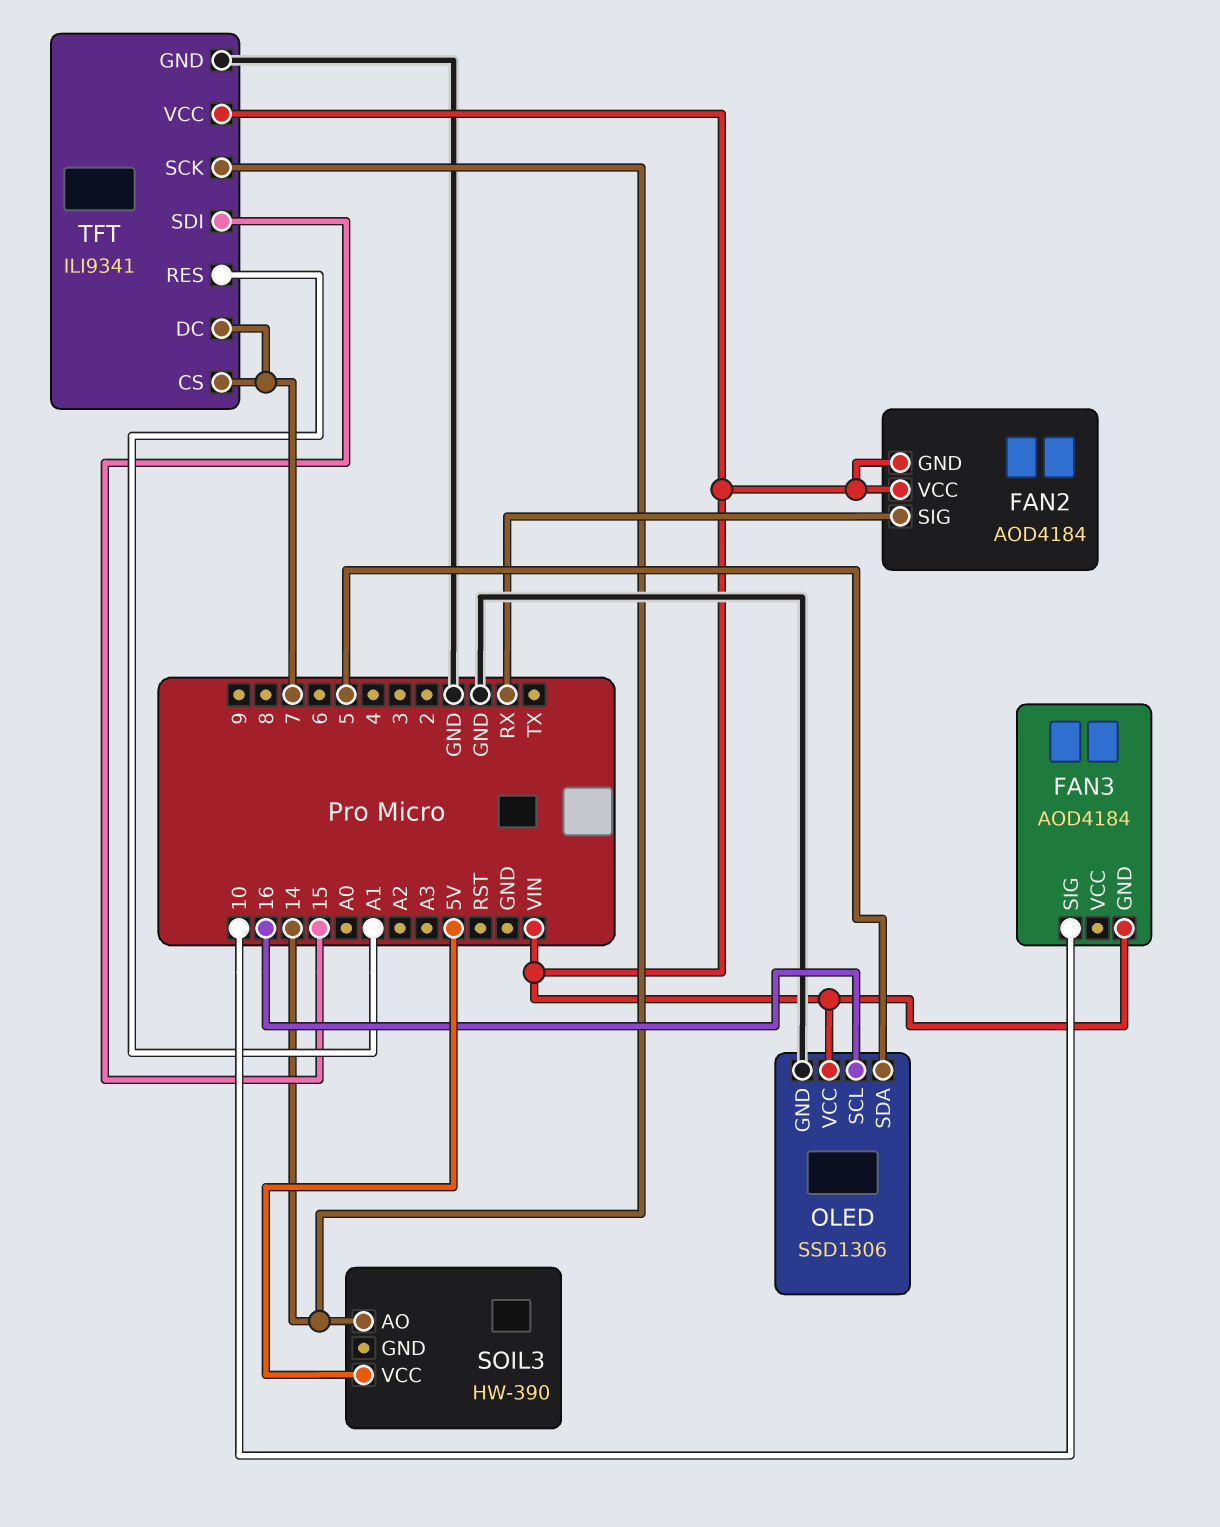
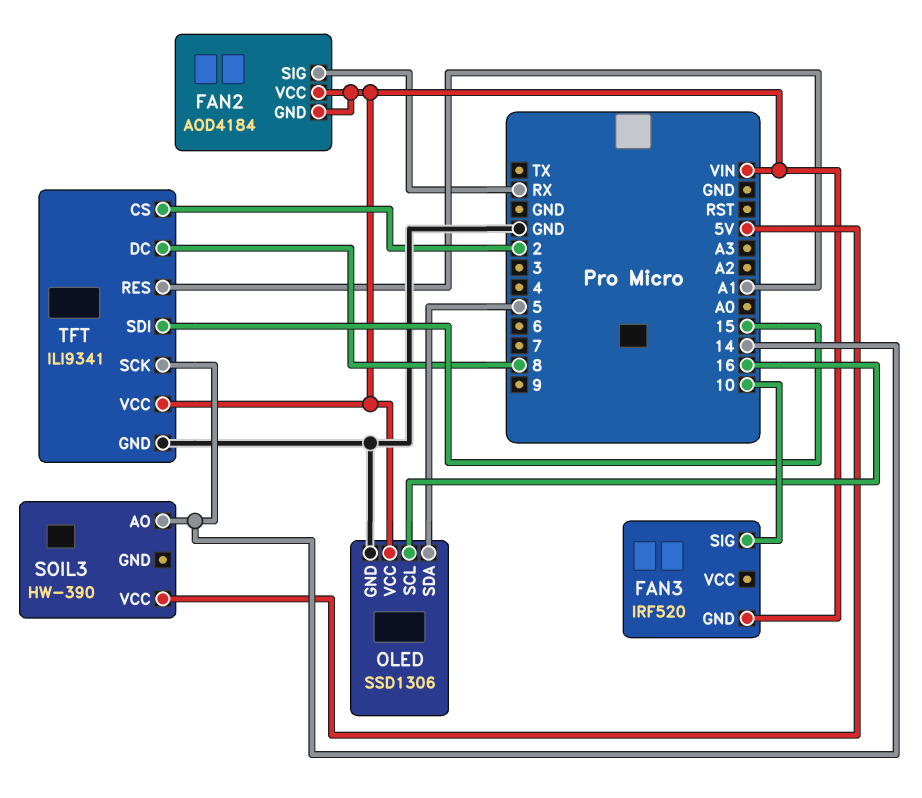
FAN3: AOD4184 -> IRF520
TFT pin CS: 7 -> 2
TFT pin DC: 7 -> 8

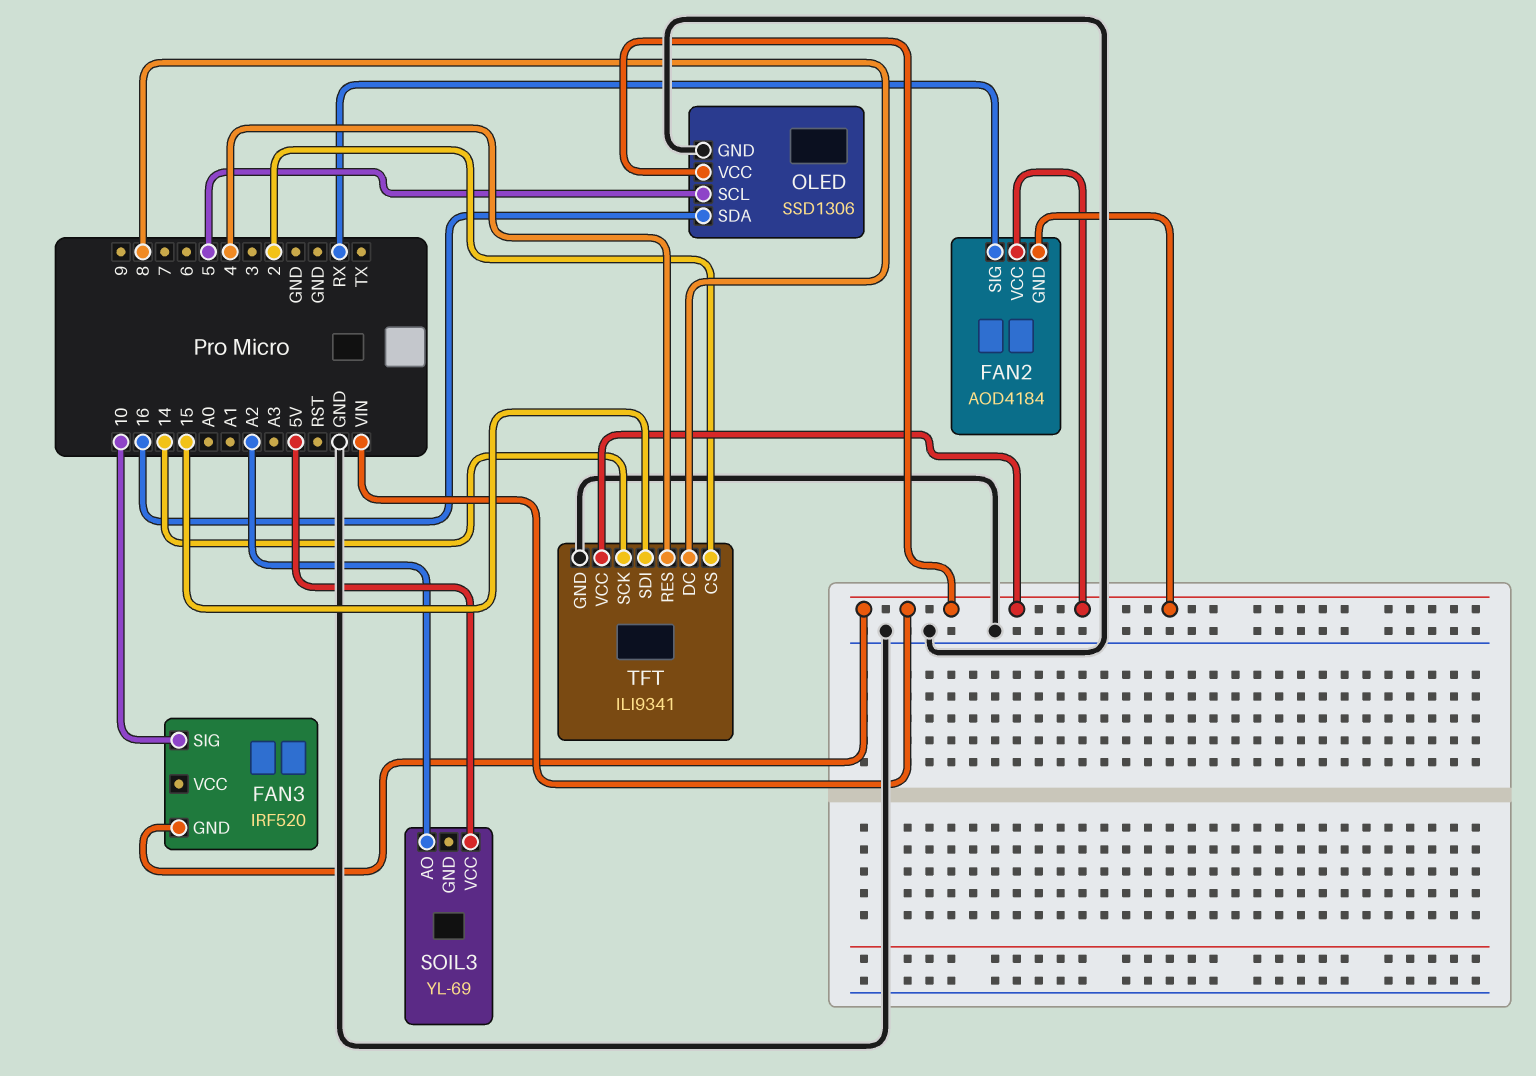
OLED pin SCL: 16 -> 5
OLED pin SDA: 5 -> 16
SOIL3: HW-390 -> YL-69
SOIL3 pin AO: 14 -> A2
TFT pin RES: A1 -> 4

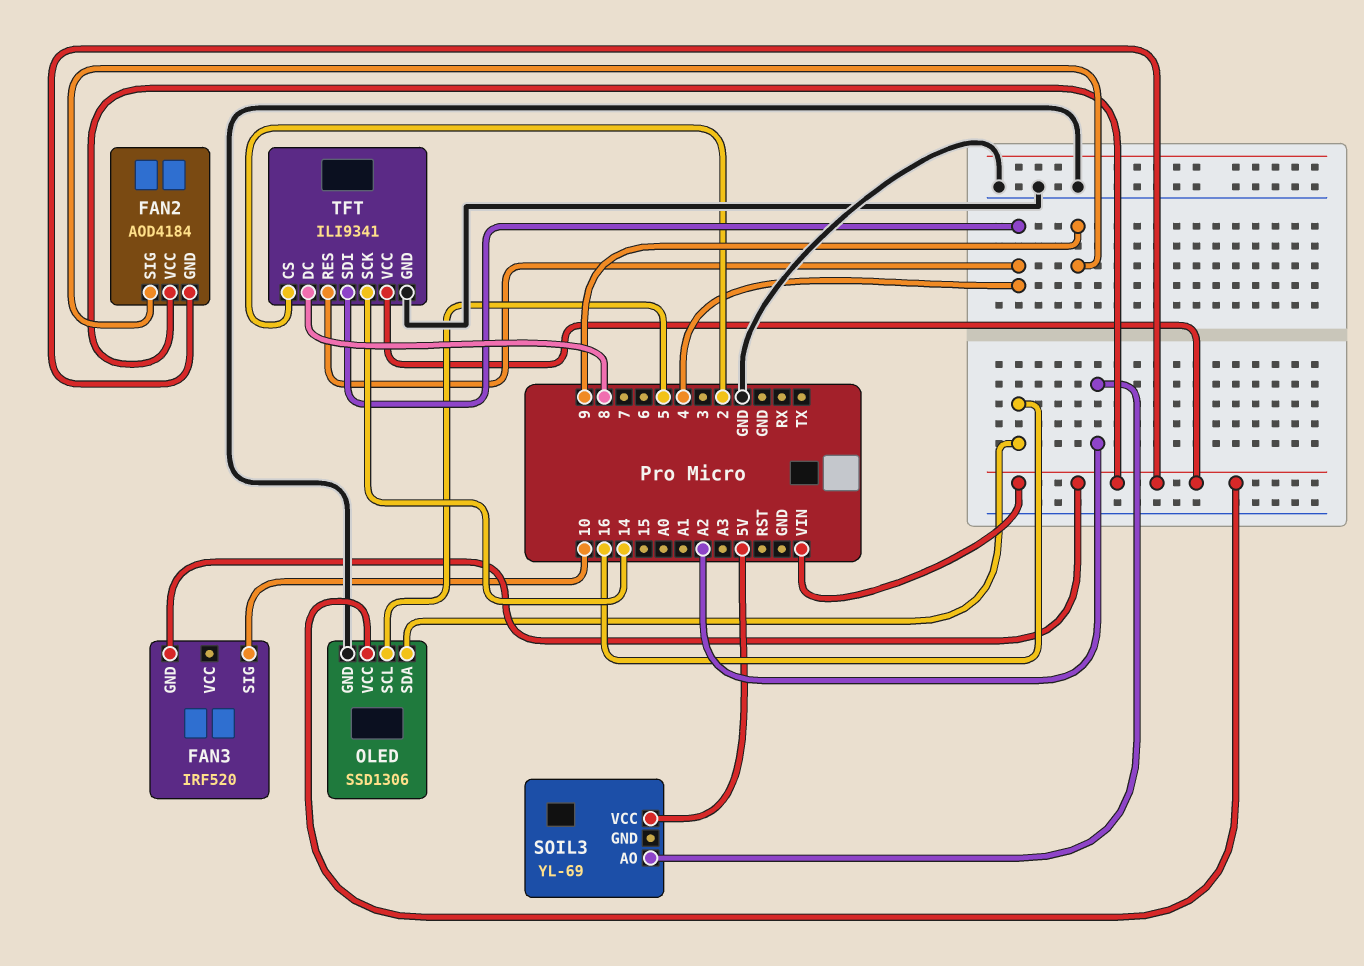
FAN2 pin SIG: RX -> 9
TFT pin SDI: 15 -> 4

